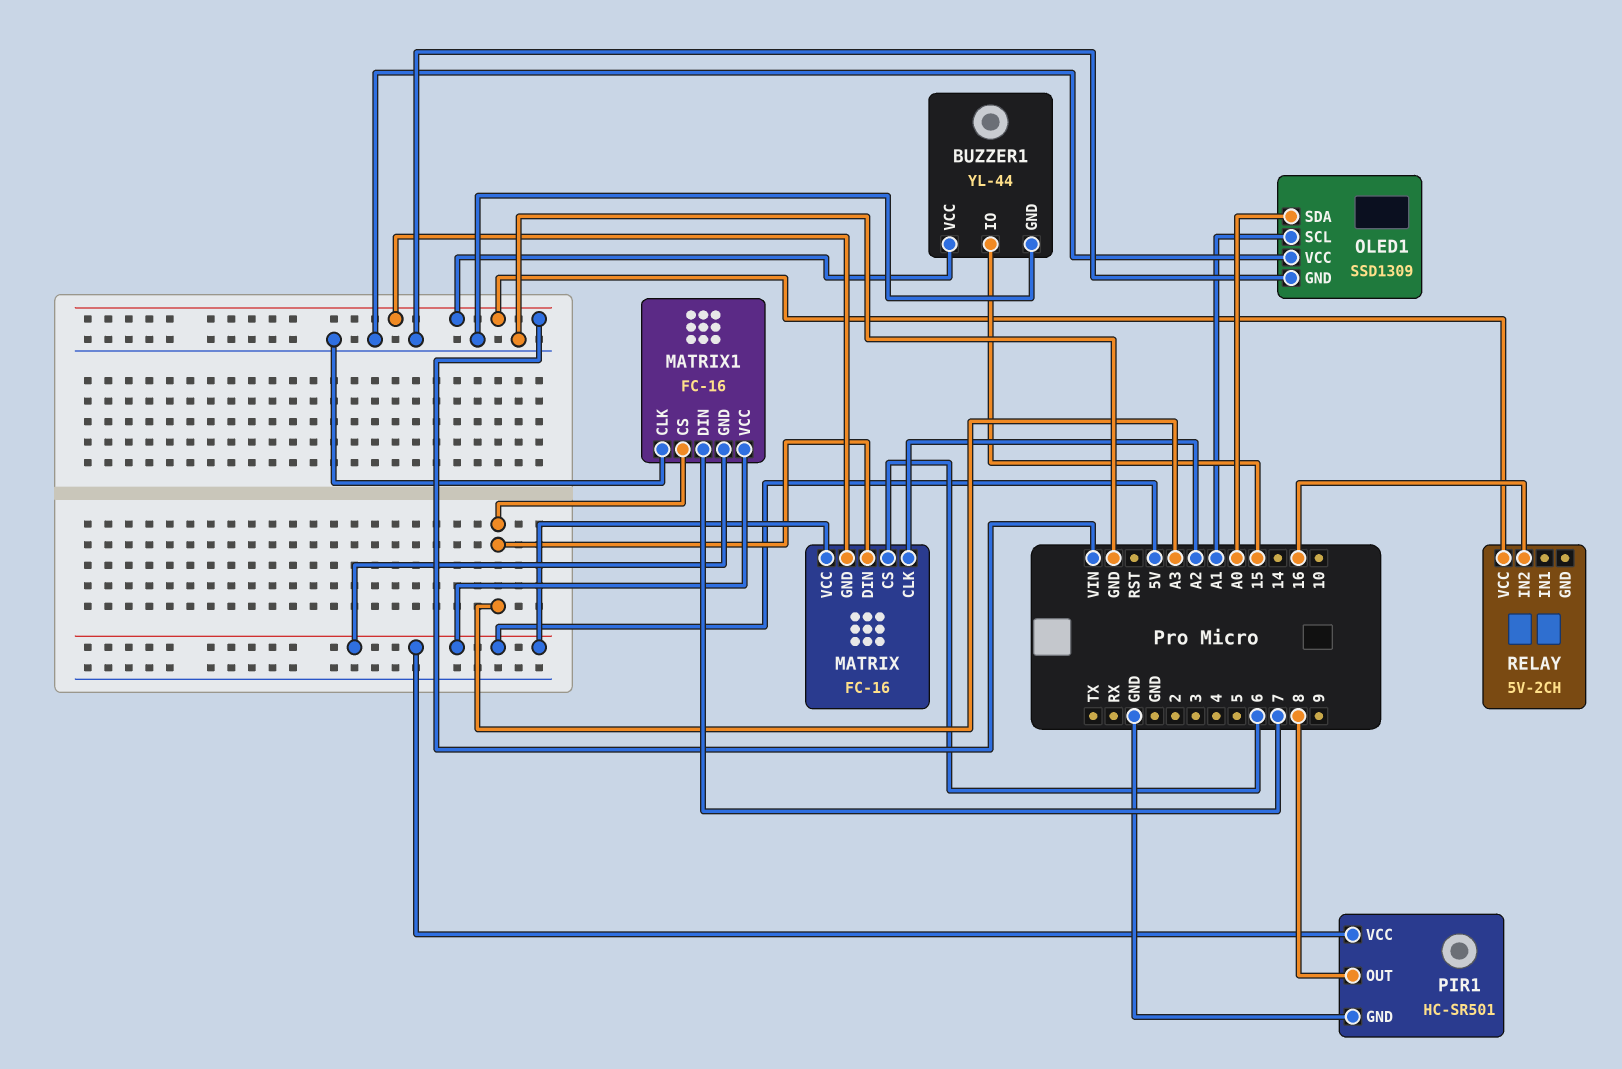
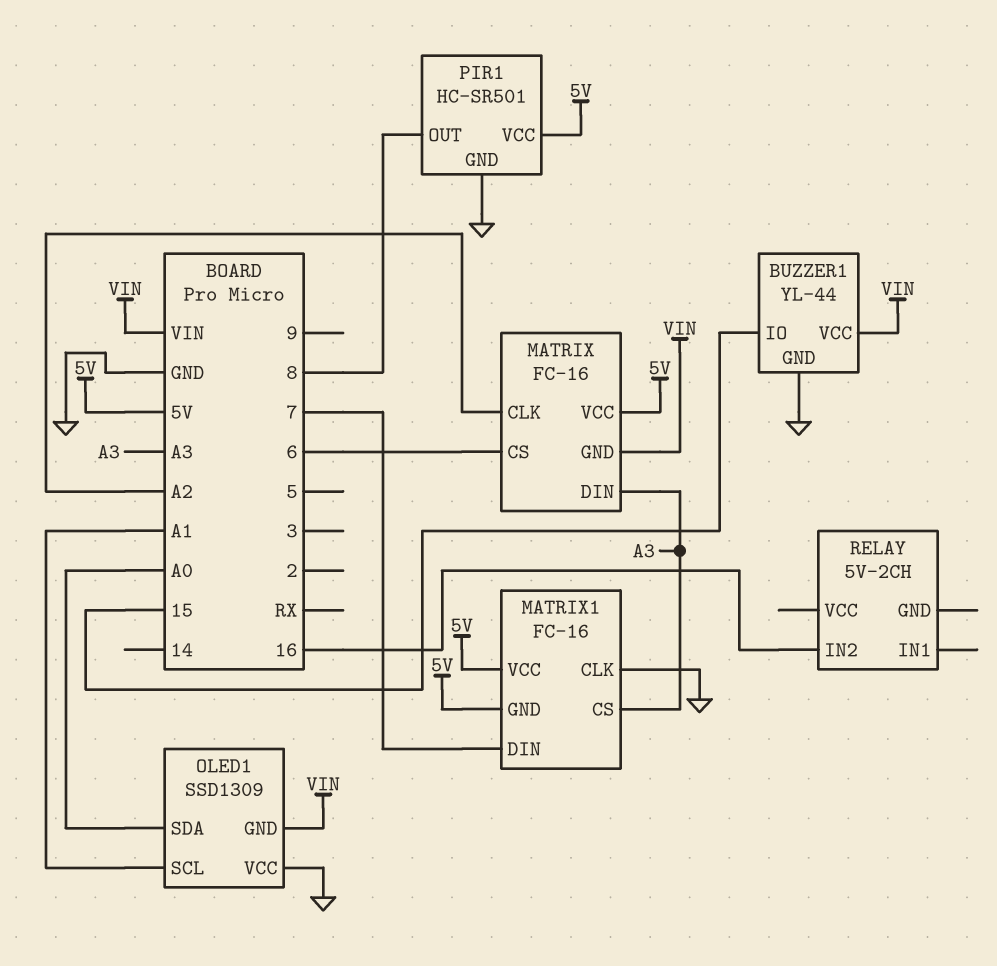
OLED1 pin GND: GND -> VIN
RELAY pin VCC: VIN -> none

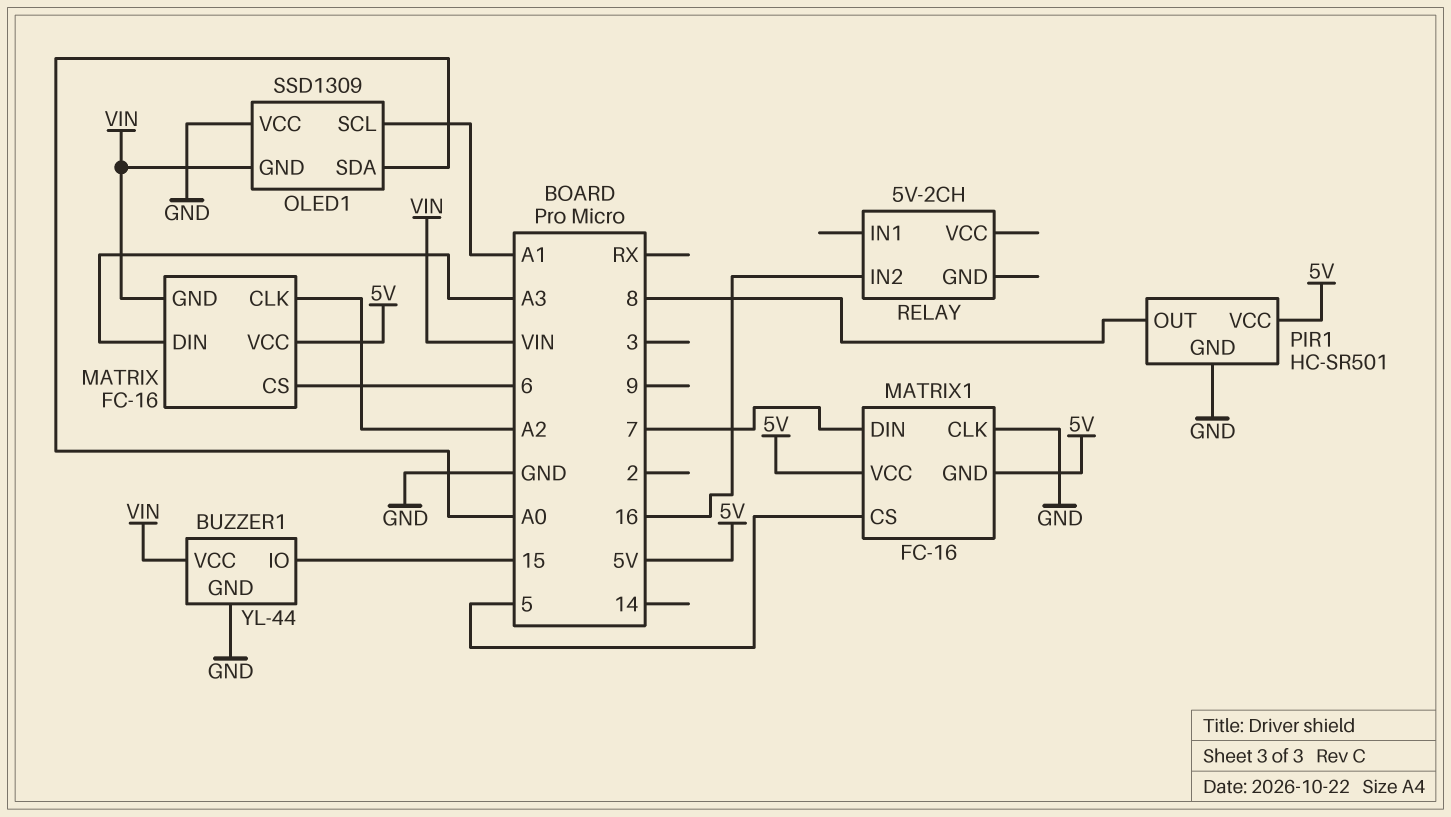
MATRIX1 pin CS: A3 -> 5

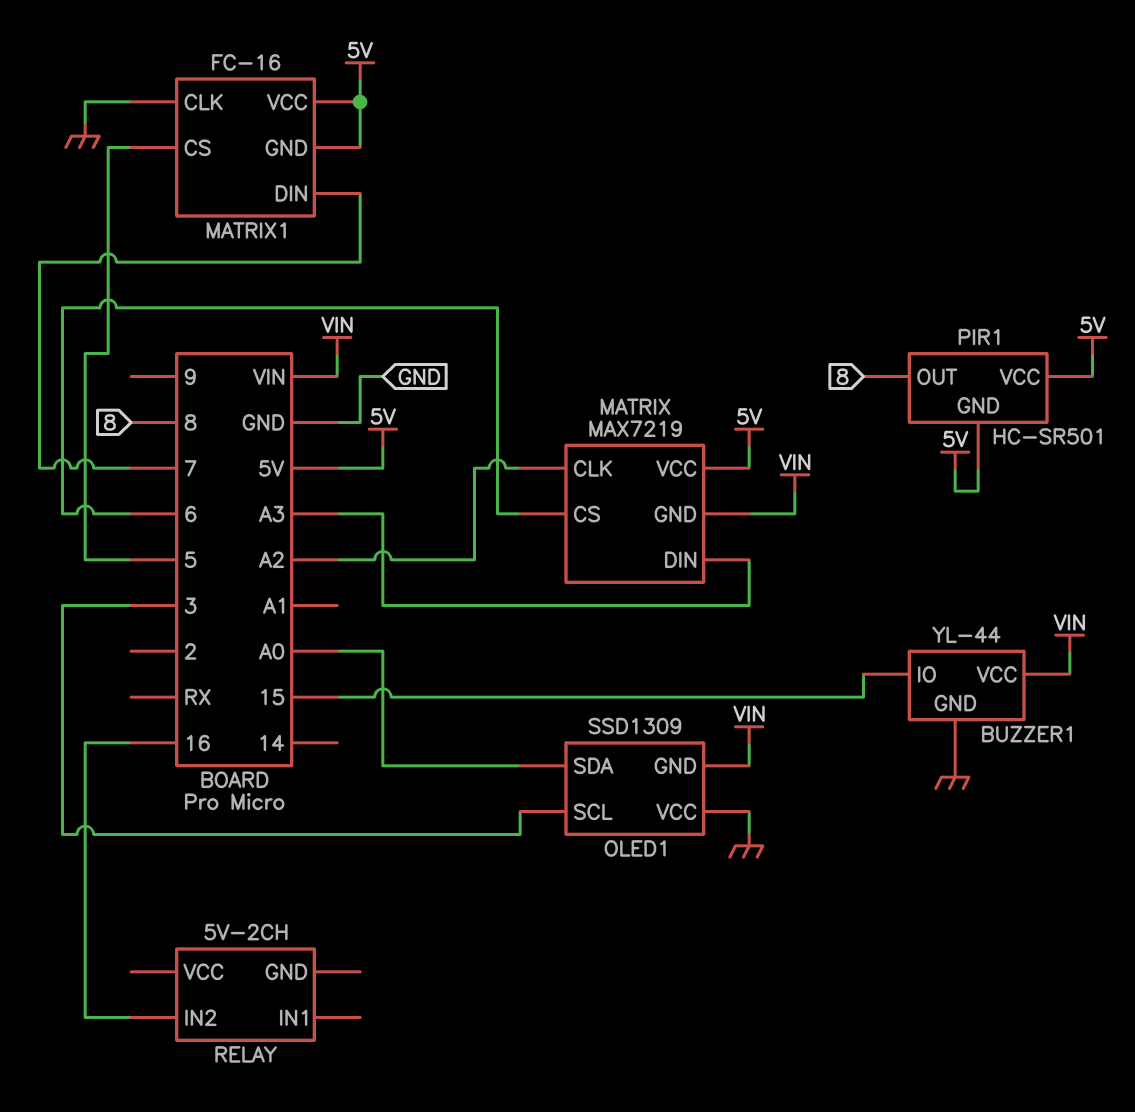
MATRIX: FC-16 -> MAX7219
OLED1 pin SCL: A1 -> 3
PIR1 pin GND: GND -> 5V

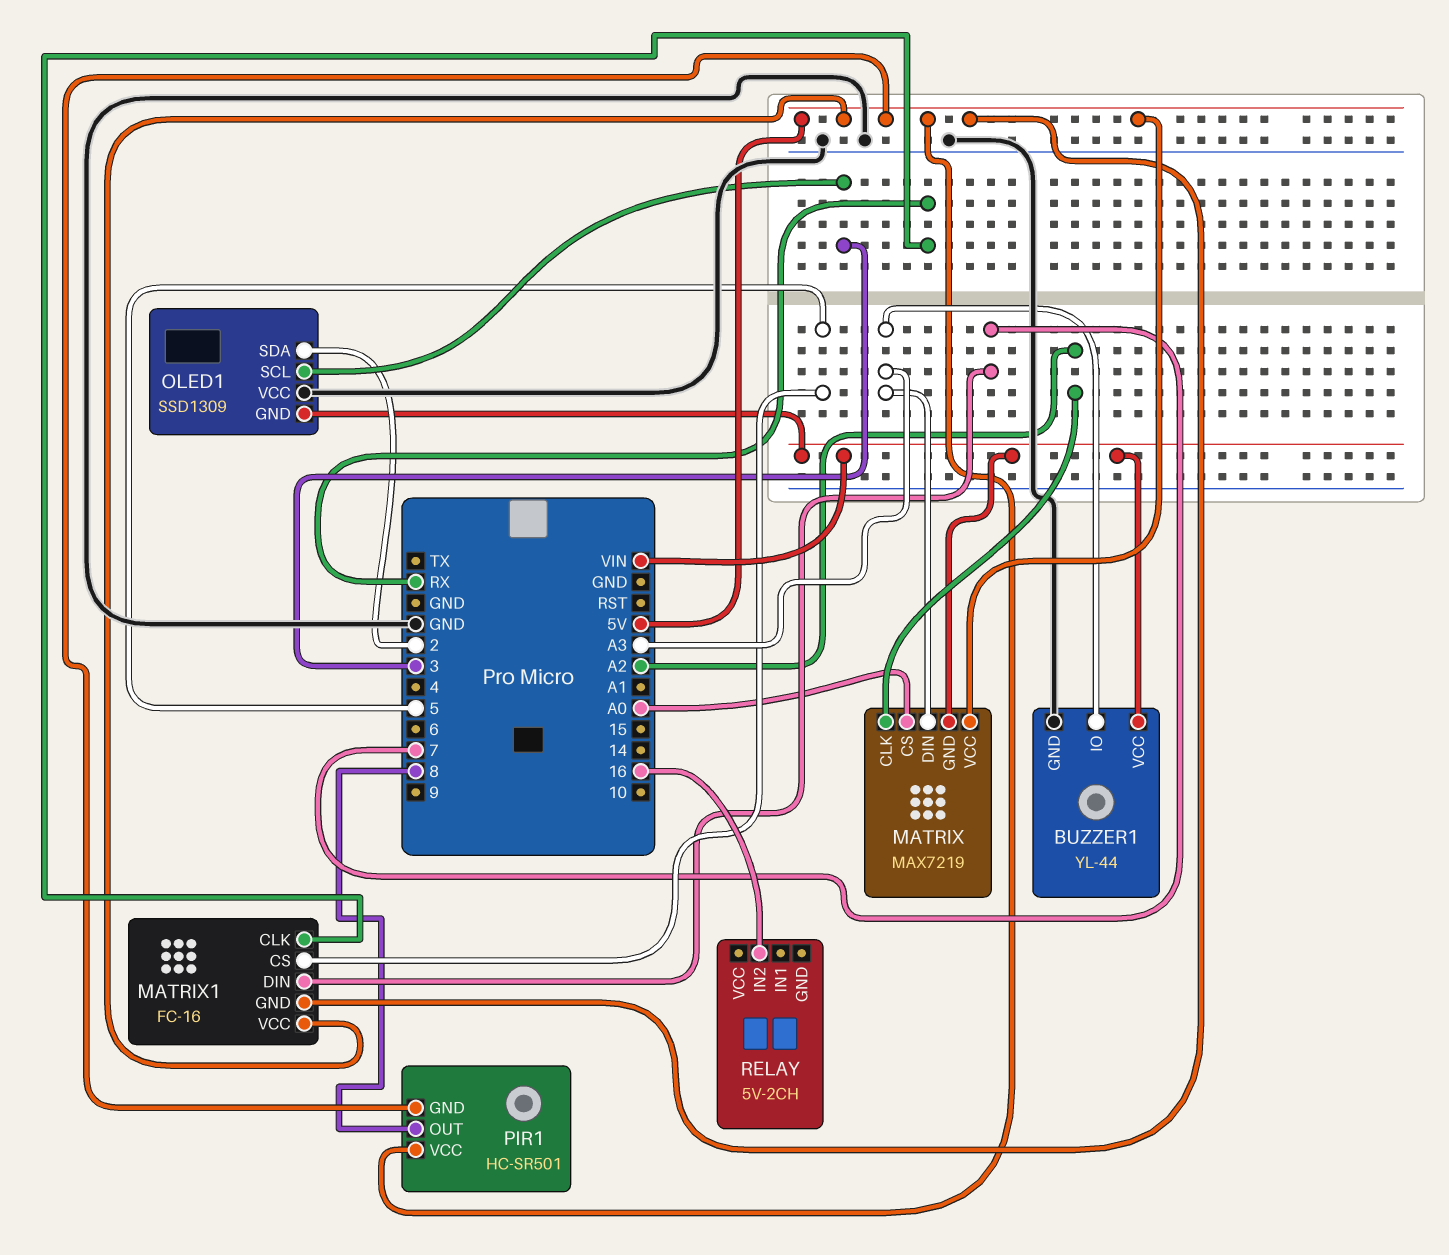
BUZZER1 pin IO: 15 -> A3
MATRIX pin CS: 6 -> A0
MATRIX1 pin CLK: GND -> RX
OLED1 pin SDA: A0 -> 2

